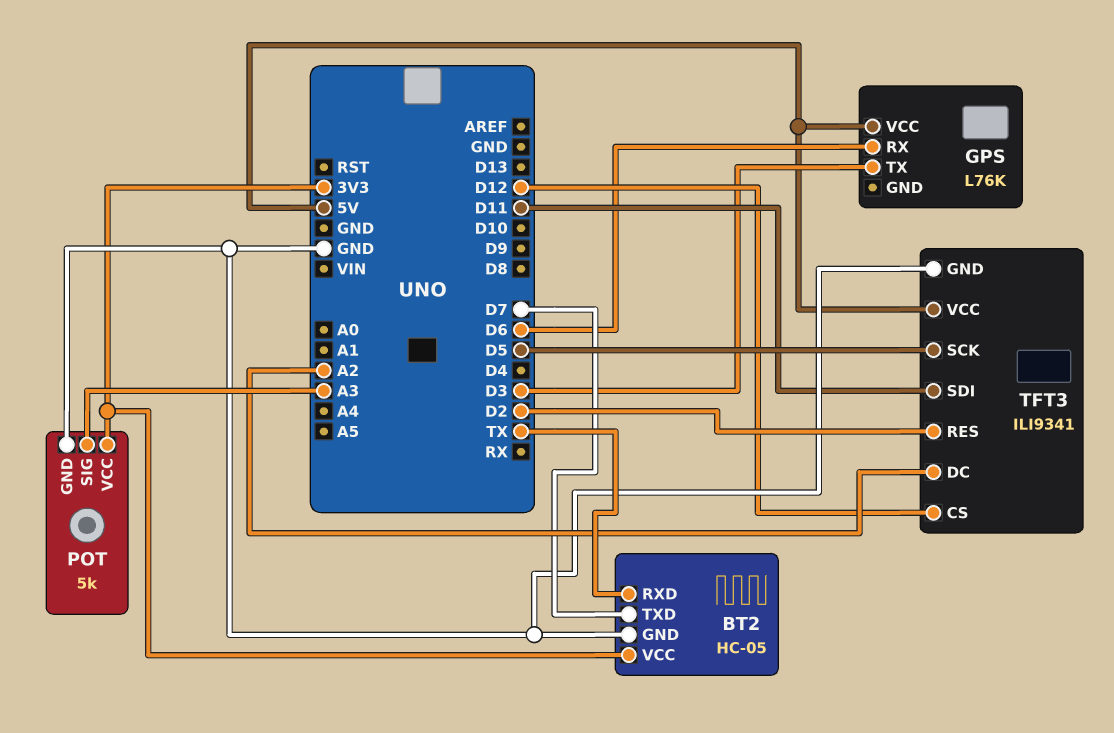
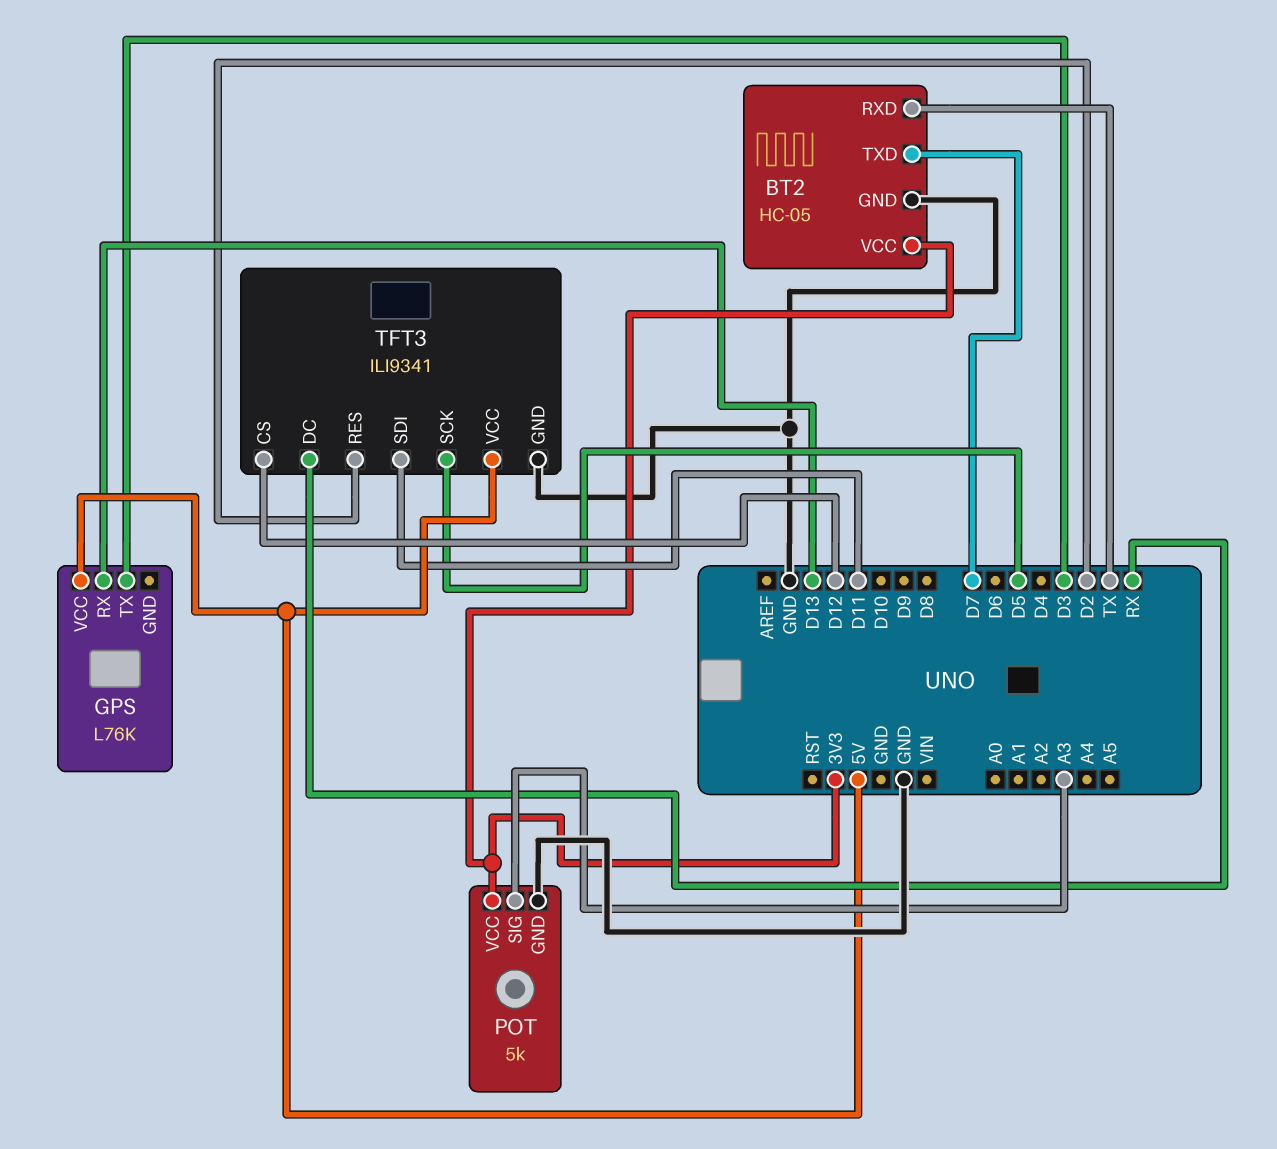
GPS pin RX: D6 -> D13
TFT3 pin DC: A2 -> RX

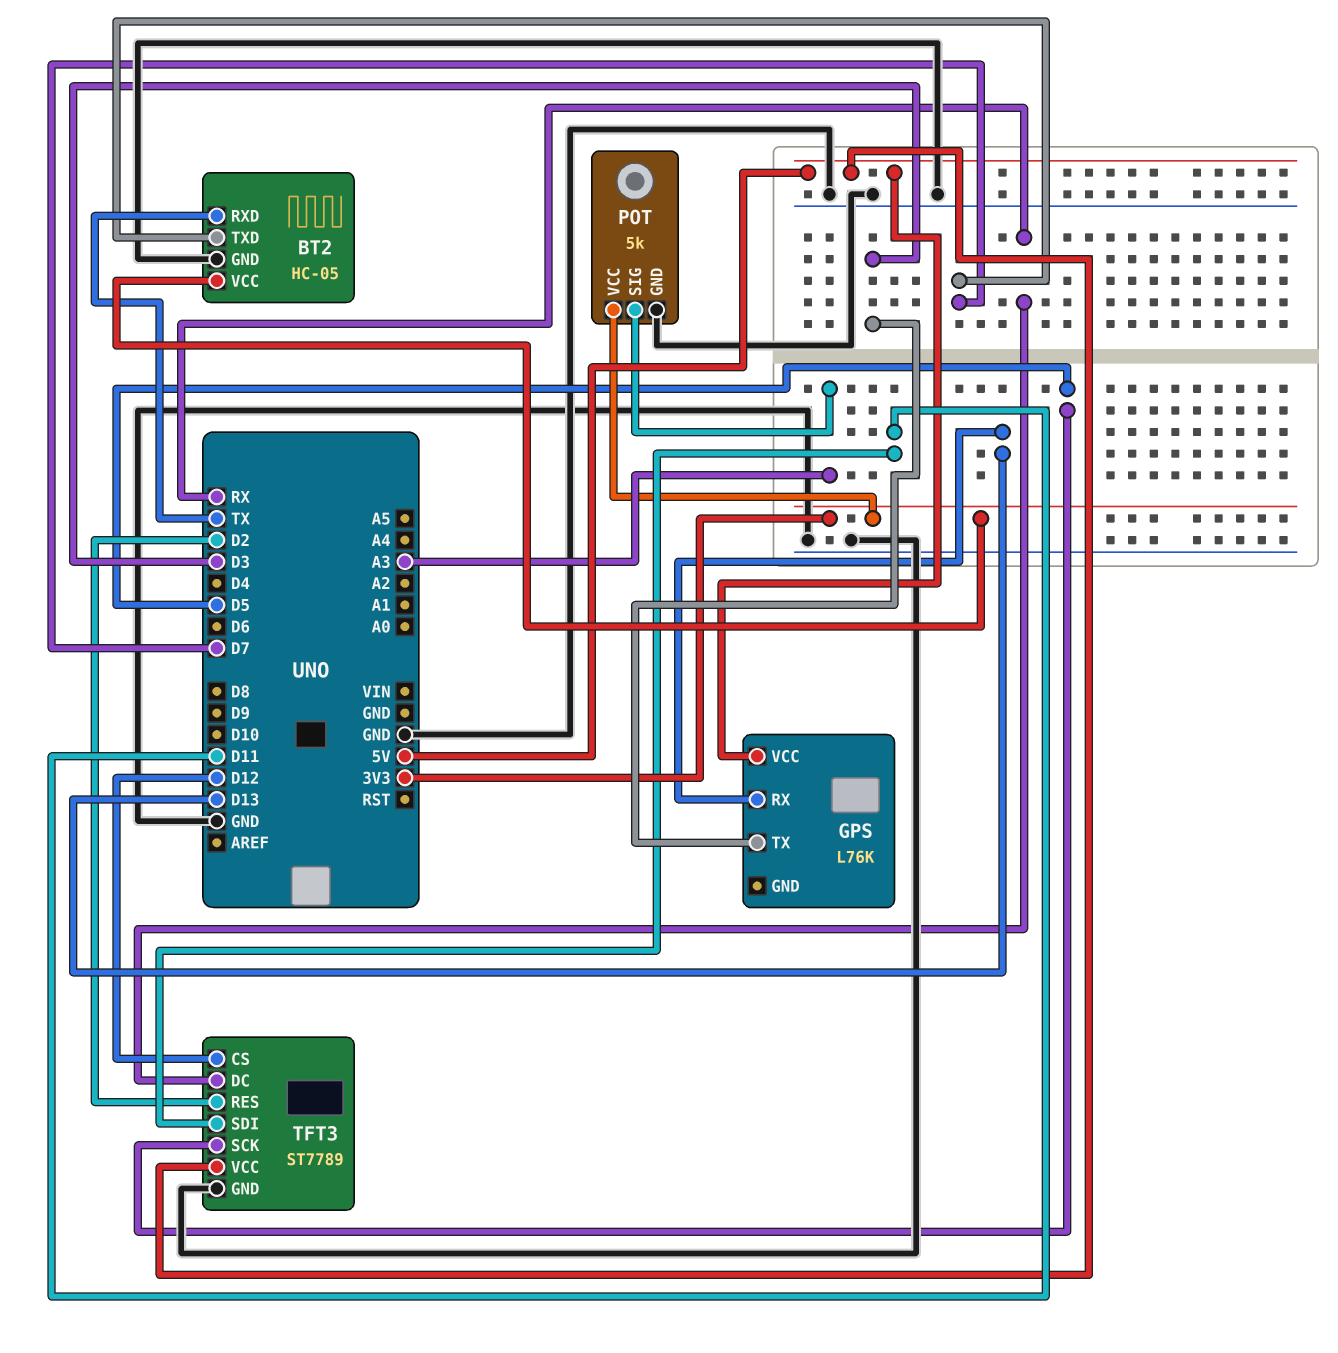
TFT3: ILI9341 -> ST7789

